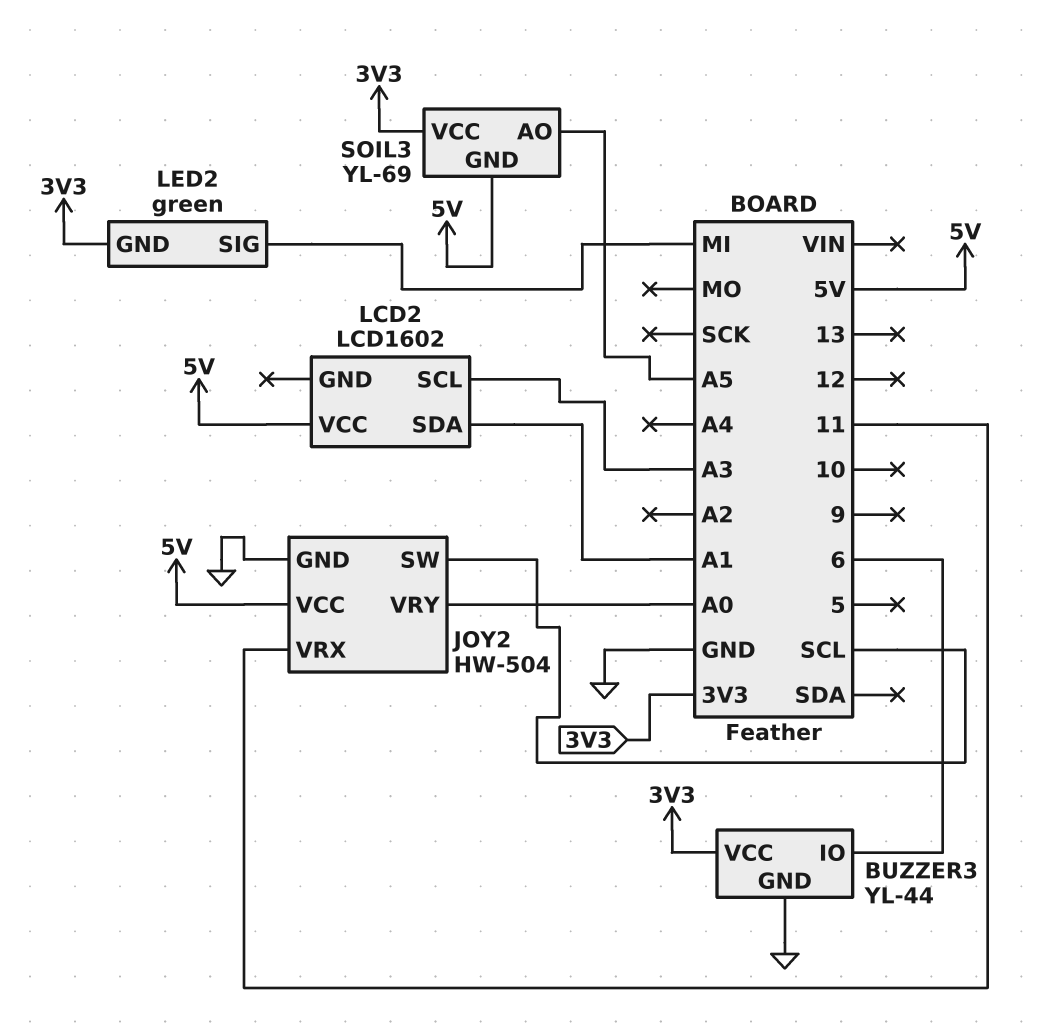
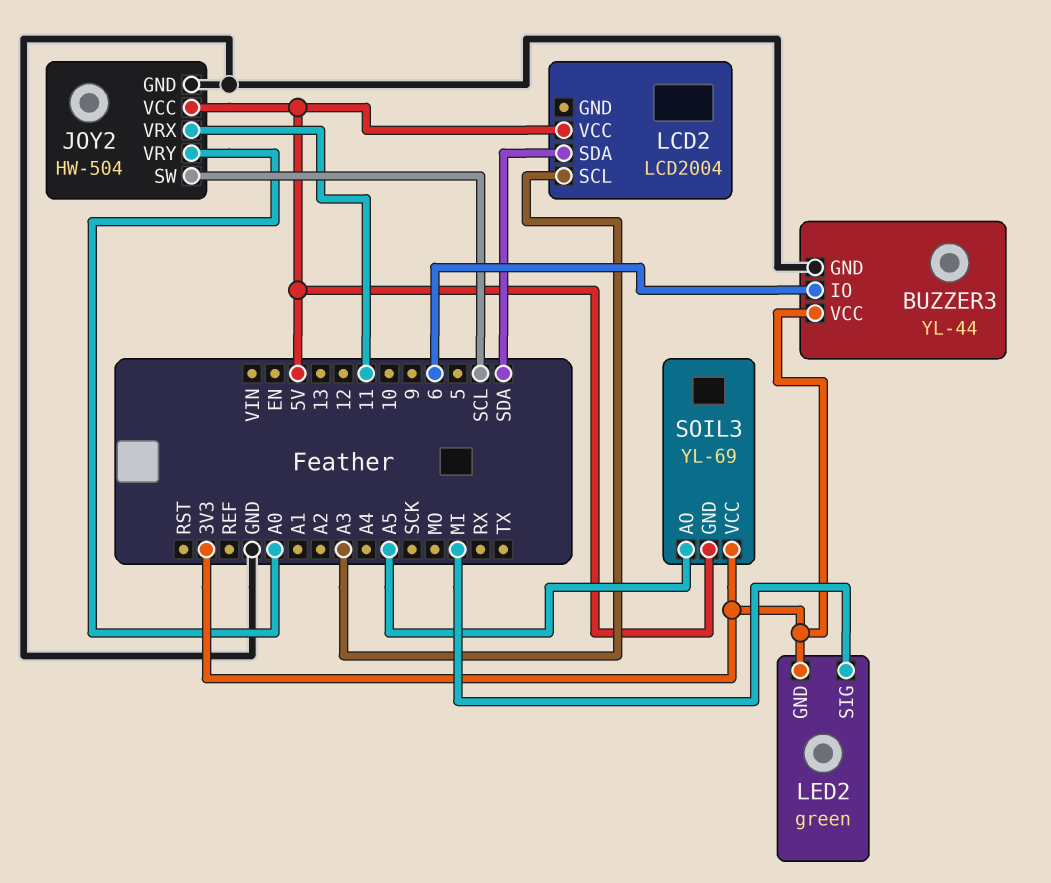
LCD2: LCD1602 -> LCD2004
LCD2 pin SDA: A1 -> SDA

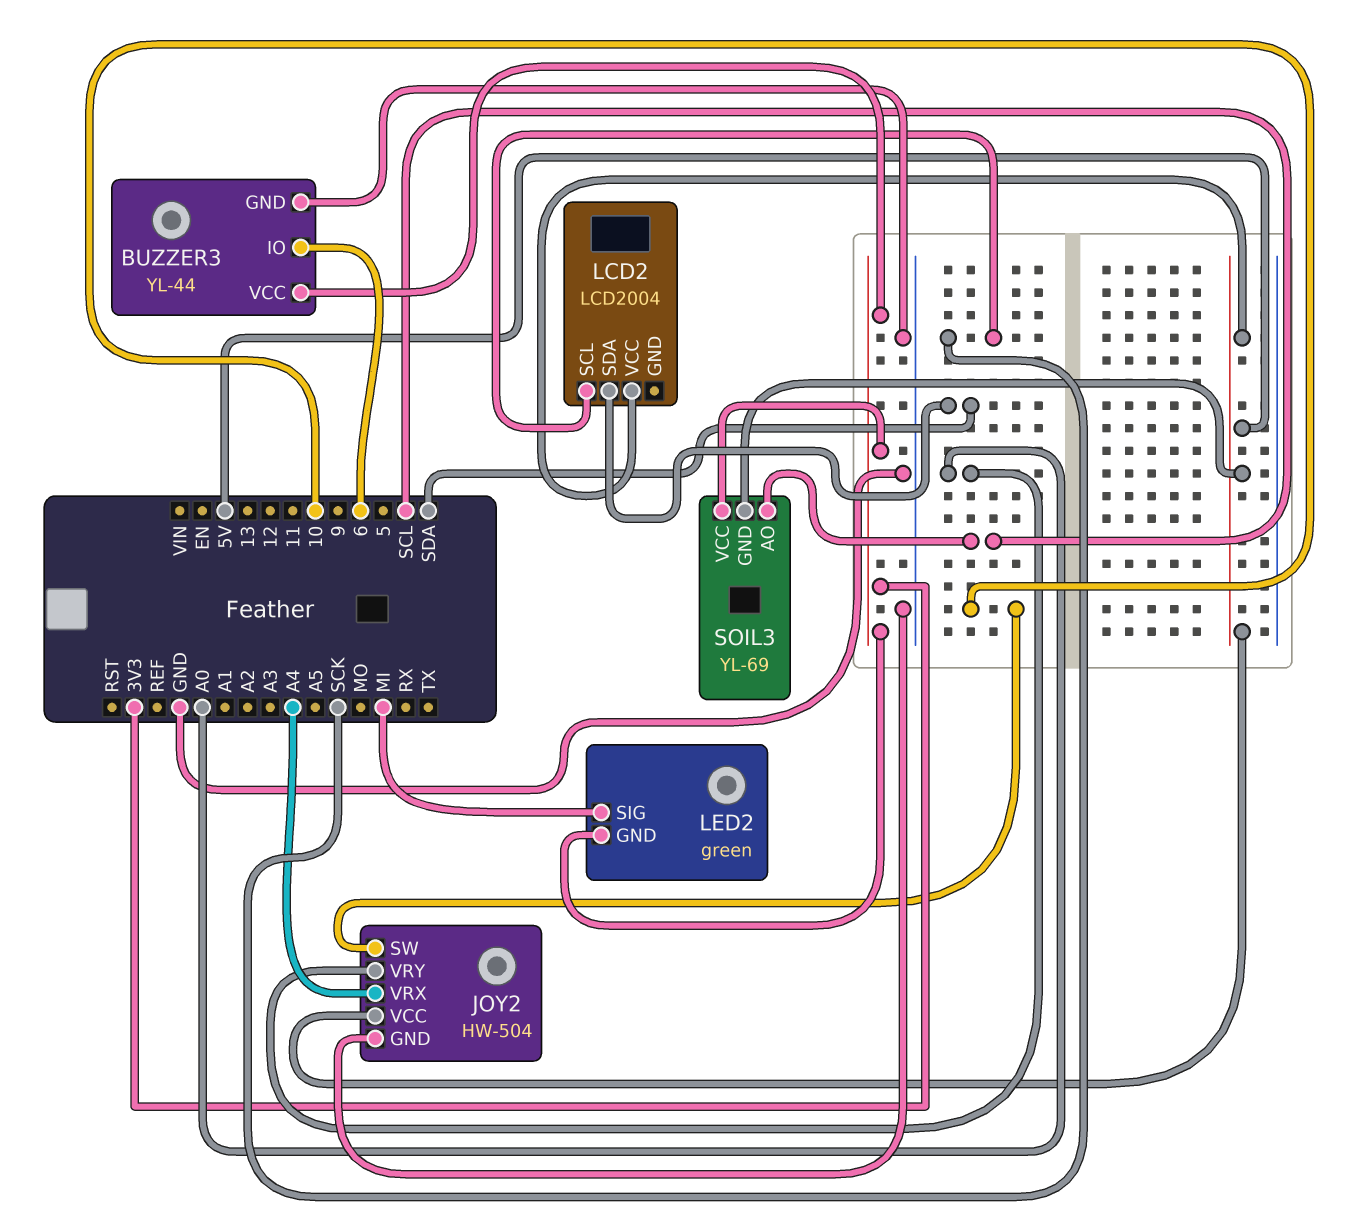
JOY2 pin SW: SCL -> 10
JOY2 pin VRX: 11 -> A4
LCD2 pin SCL: A3 -> SCK
SOIL3 pin AO: A5 -> SCL

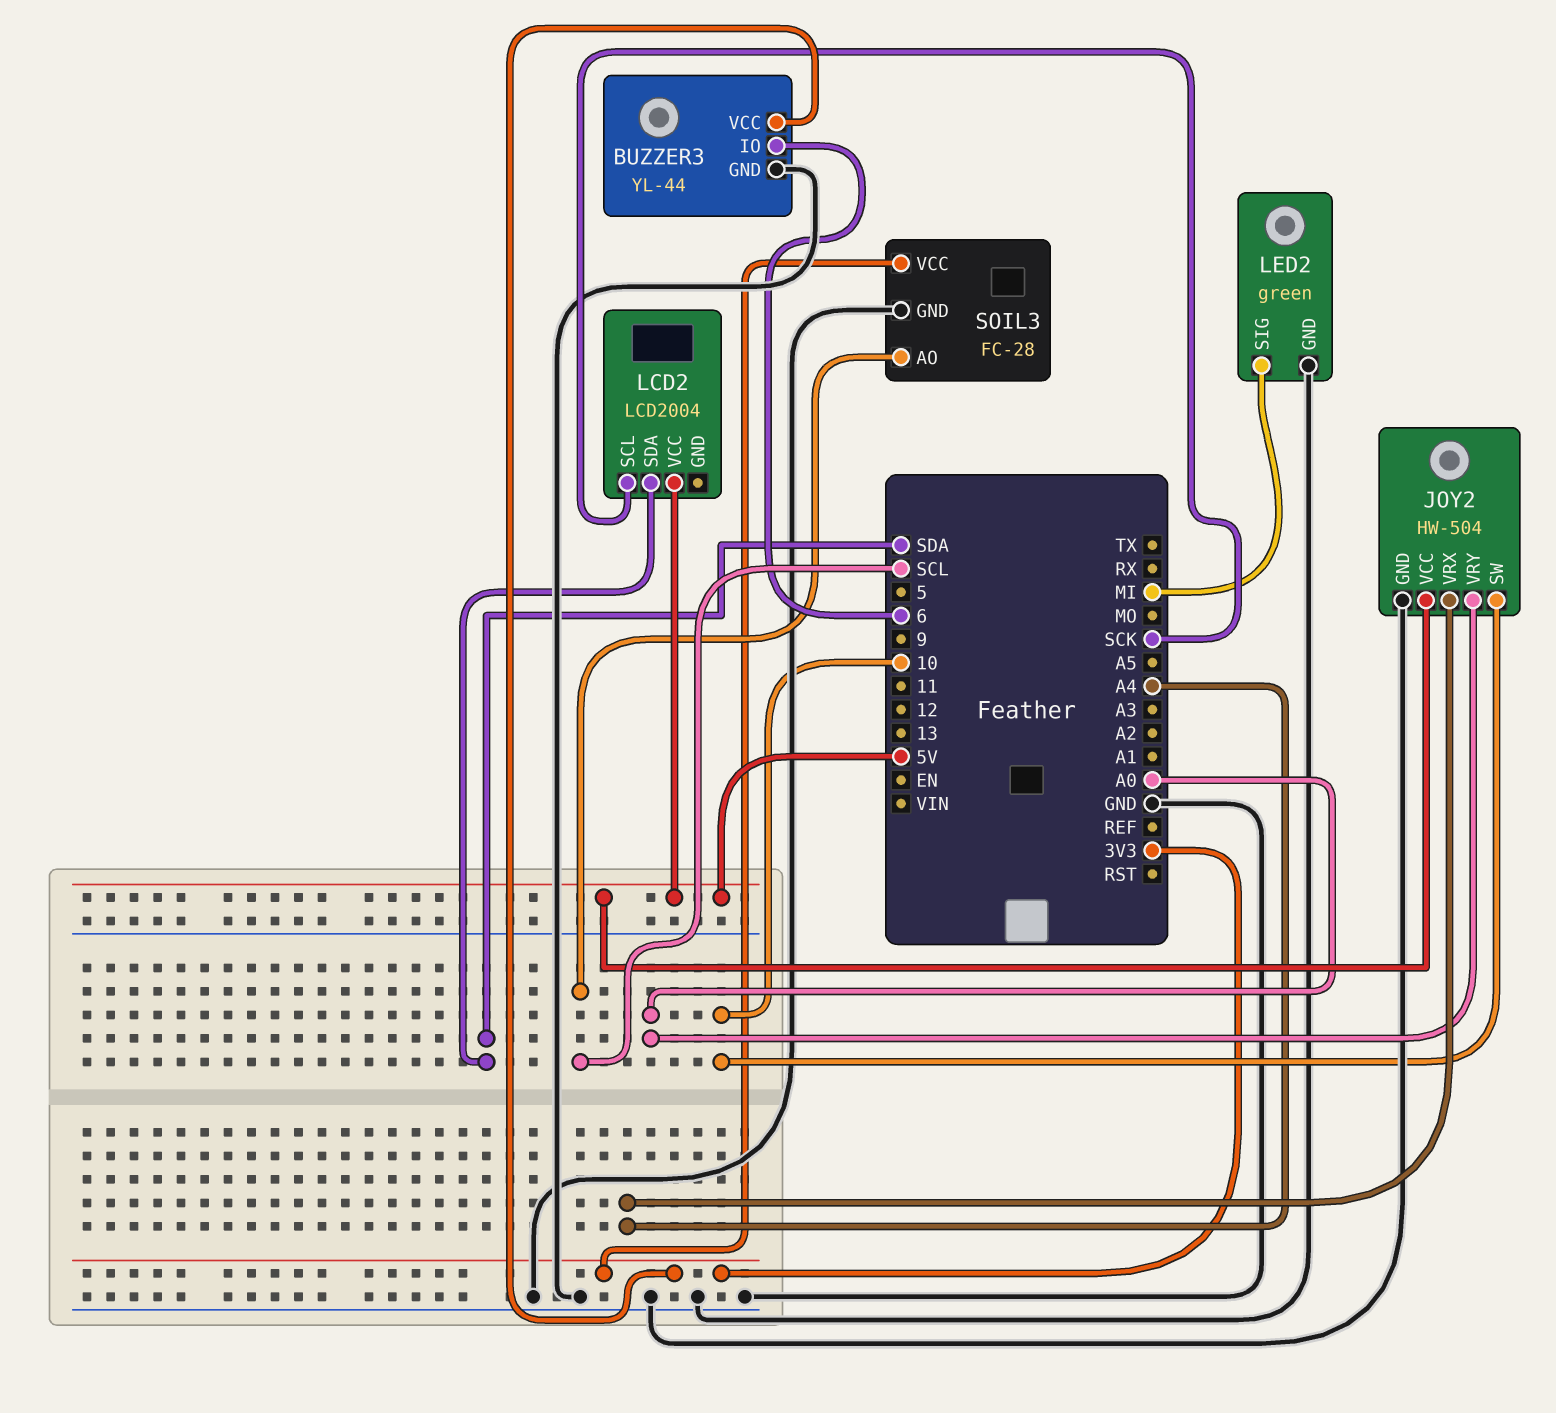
LED2 pin GND: 3V3 -> GND
SOIL3: YL-69 -> FC-28
SOIL3 pin GND: 5V -> GND

